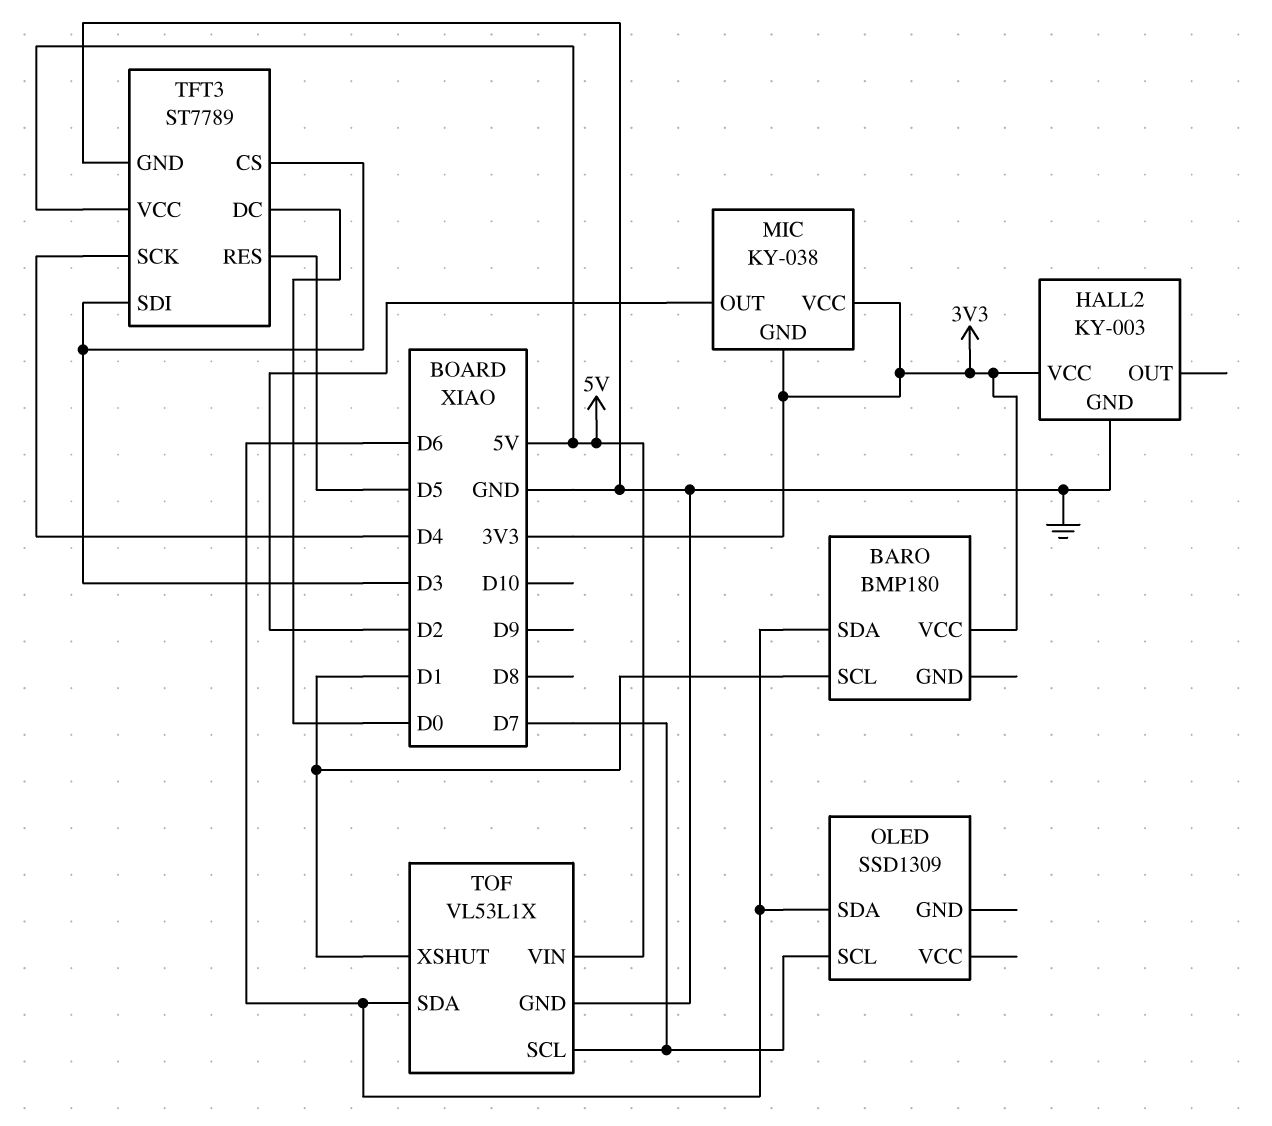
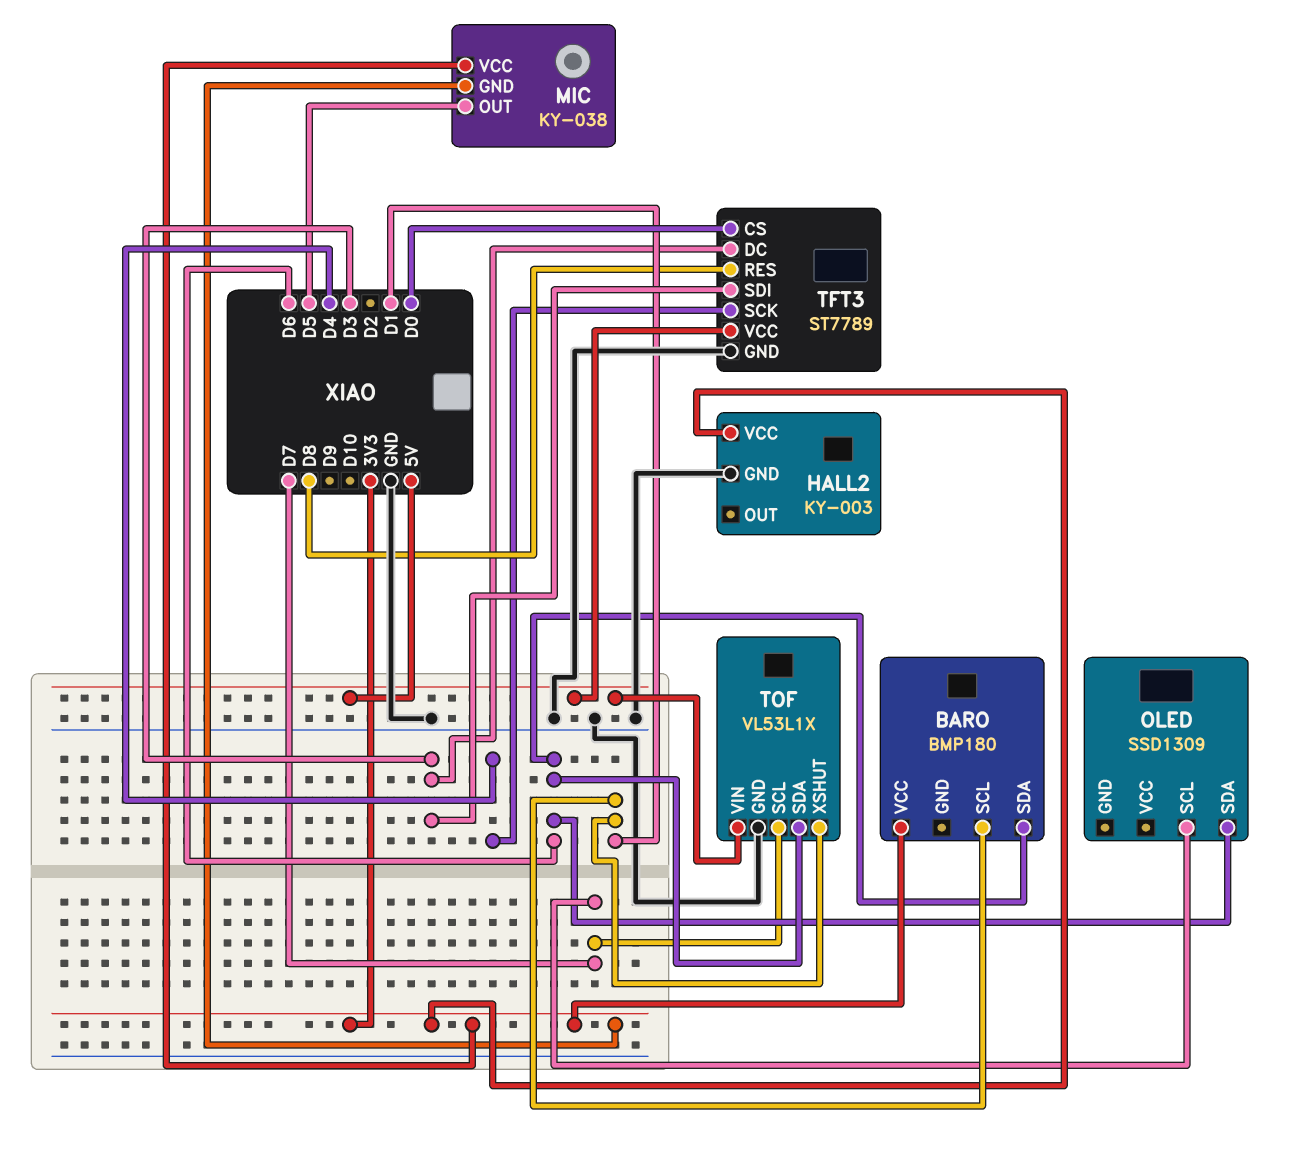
MIC pin OUT: D2 -> D5
TFT3 pin CS: D3 -> D0
TFT3 pin DC: D0 -> D3
TFT3 pin RES: D5 -> D8

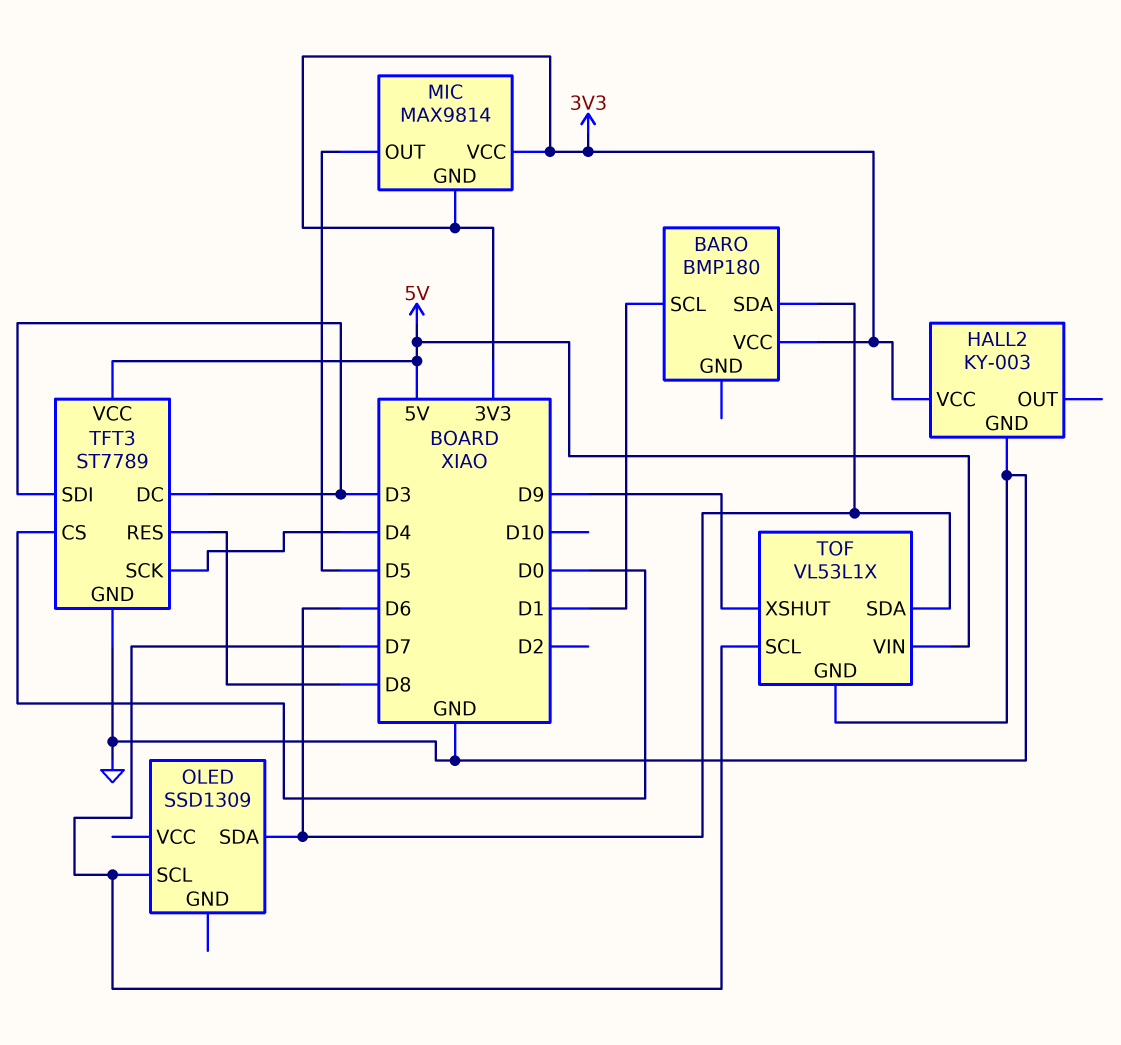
MIC: KY-038 -> MAX9814
TOF pin XSHUT: D1 -> D9

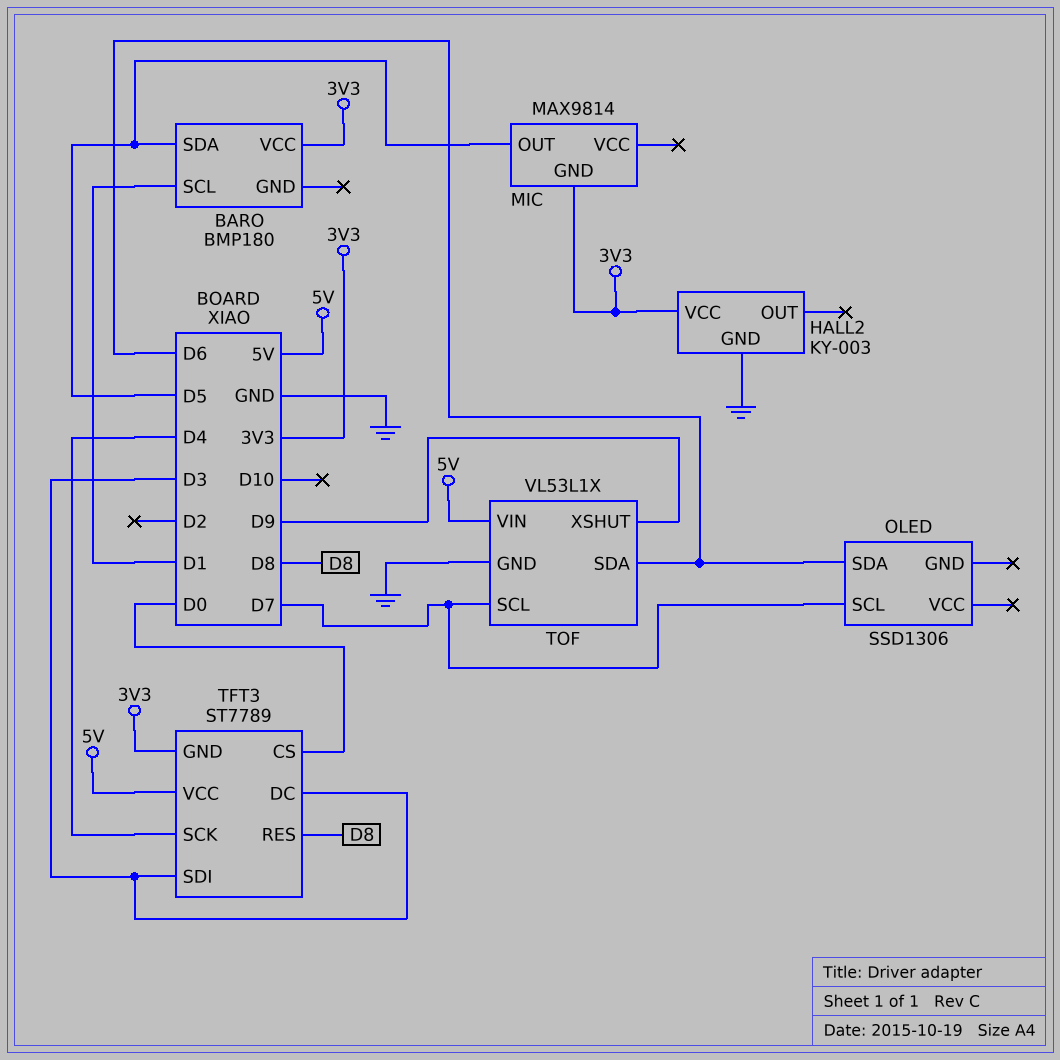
BARO pin SDA: D6 -> D5
MIC pin VCC: 3V3 -> none
OLED: SSD1309 -> SSD1306
TFT3 pin GND: GND -> 3V3

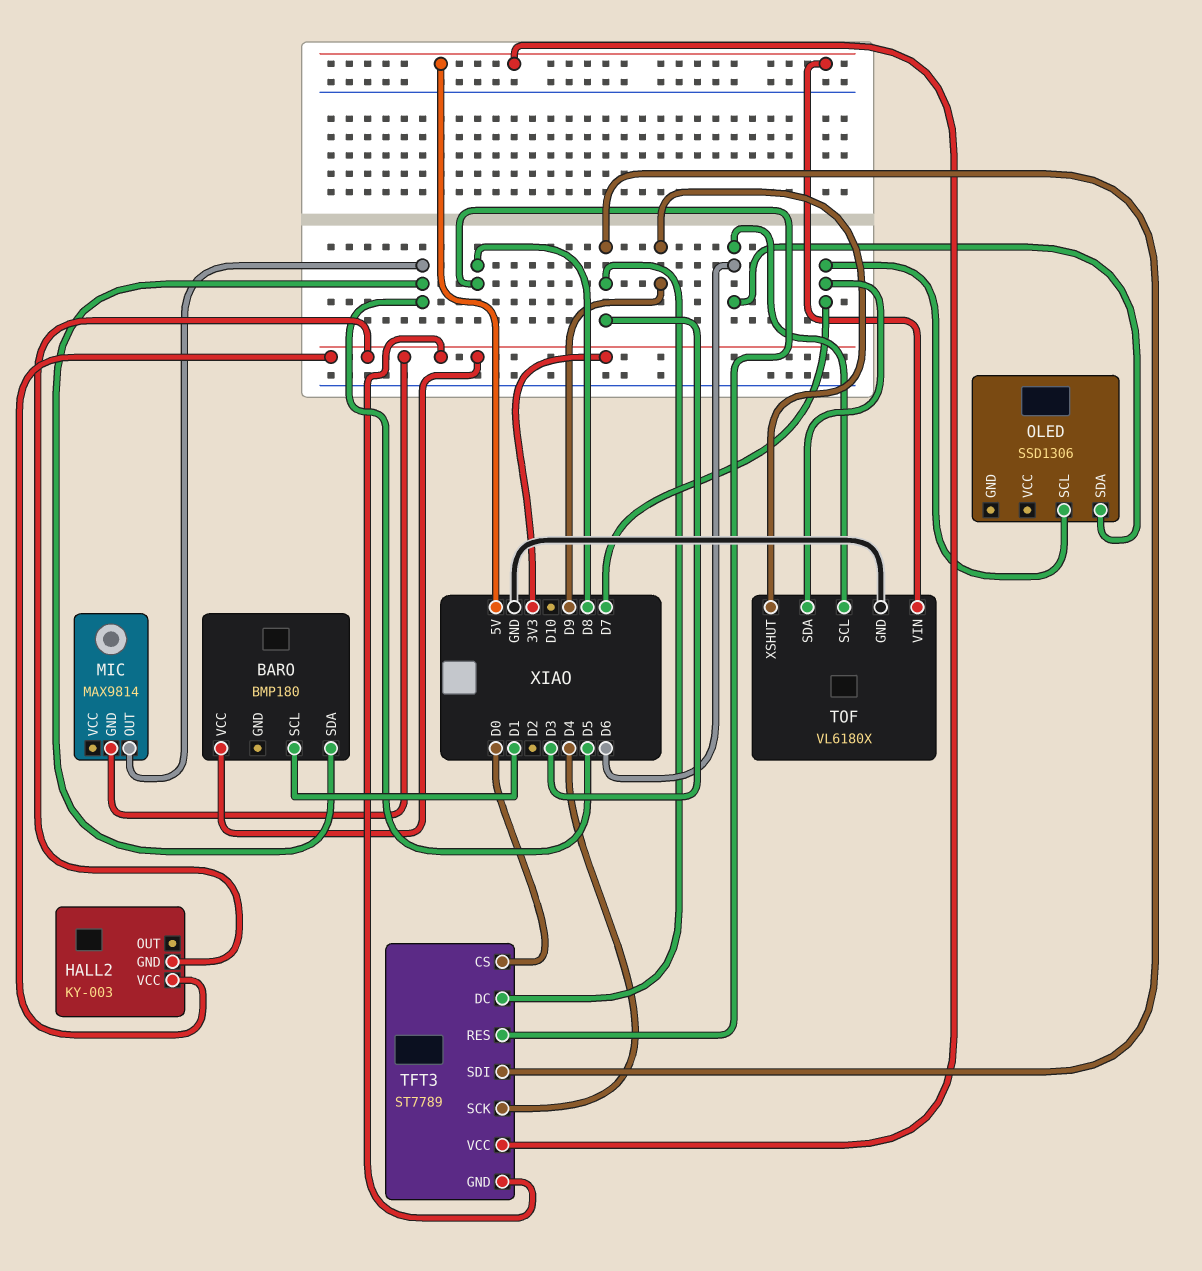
HALL2 pin GND: GND -> 3V3
TOF: VL53L1X -> VL6180X
TOF pin SCL: D7 -> D6
TOF pin SDA: D6 -> D7

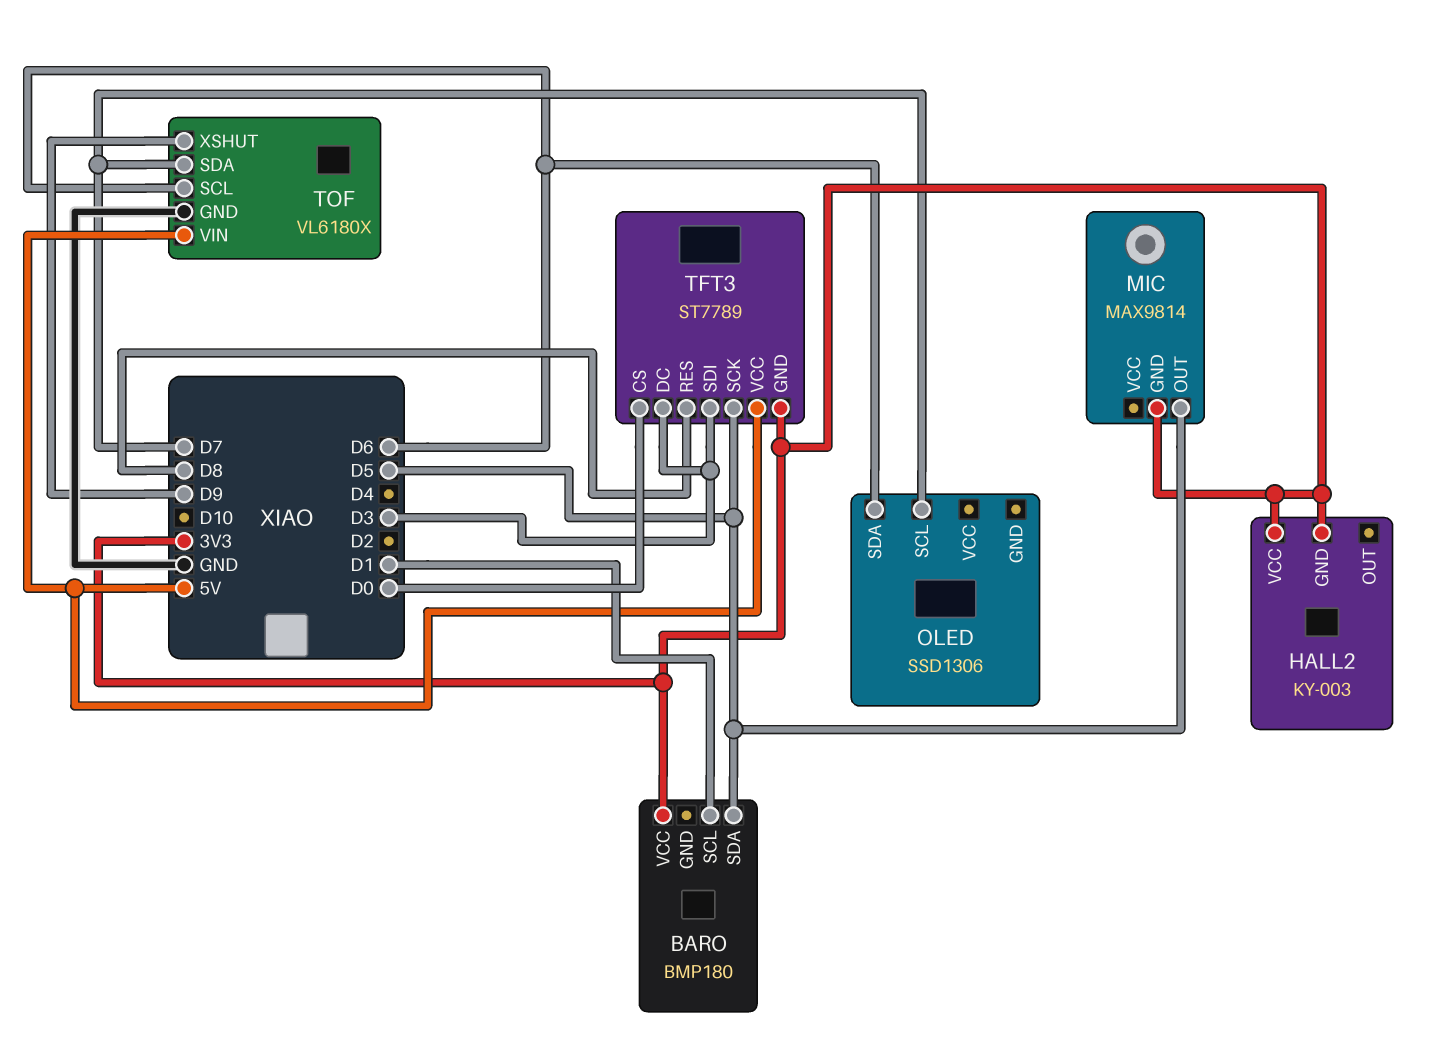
TFT3 pin SCK: D4 -> D5

